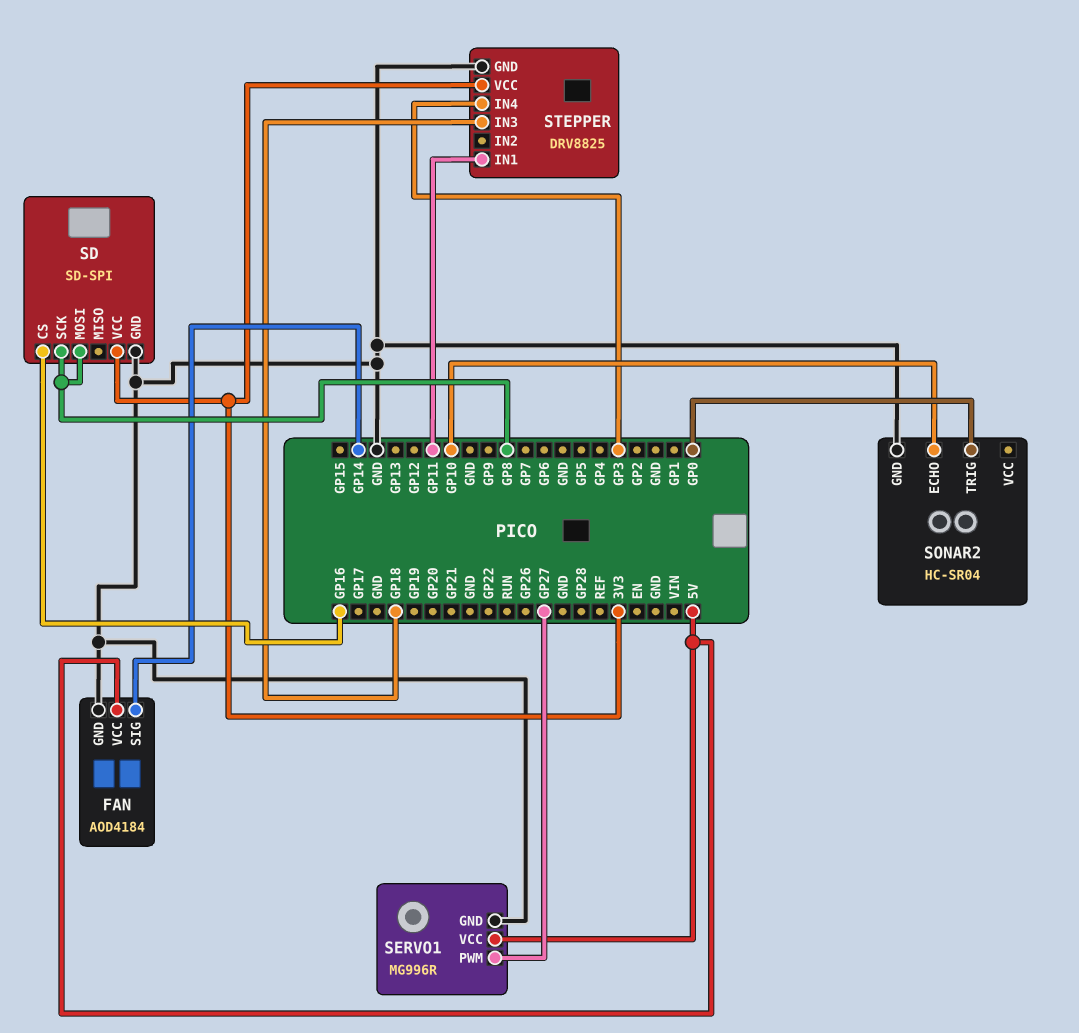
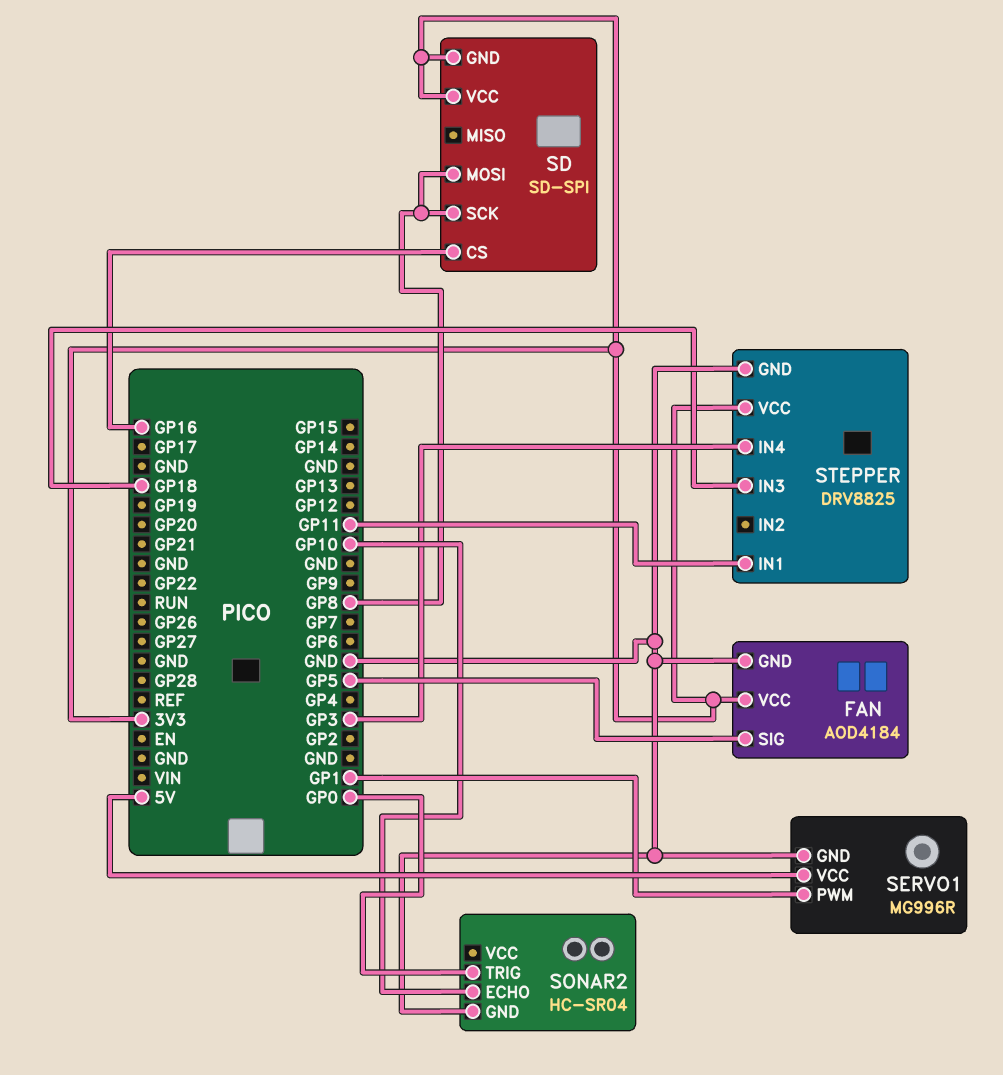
FAN pin SIG: GP14 -> GP5
FAN pin VCC: 5V -> 3V3
SD pin GND: GND -> 3V3
SERVO1 pin PWM: GP27 -> GP1

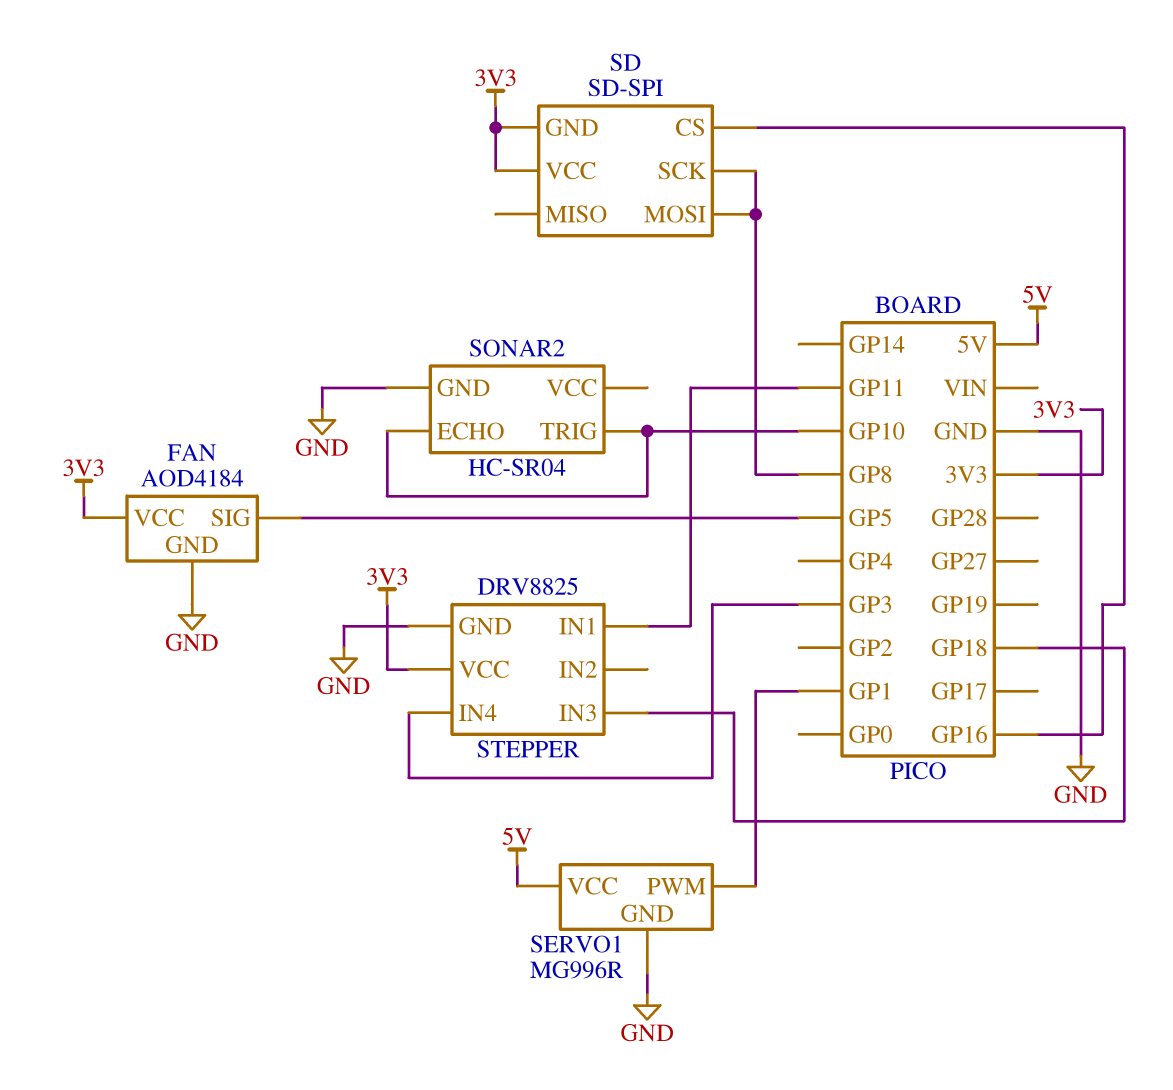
SONAR2 pin TRIG: GP0 -> GP10

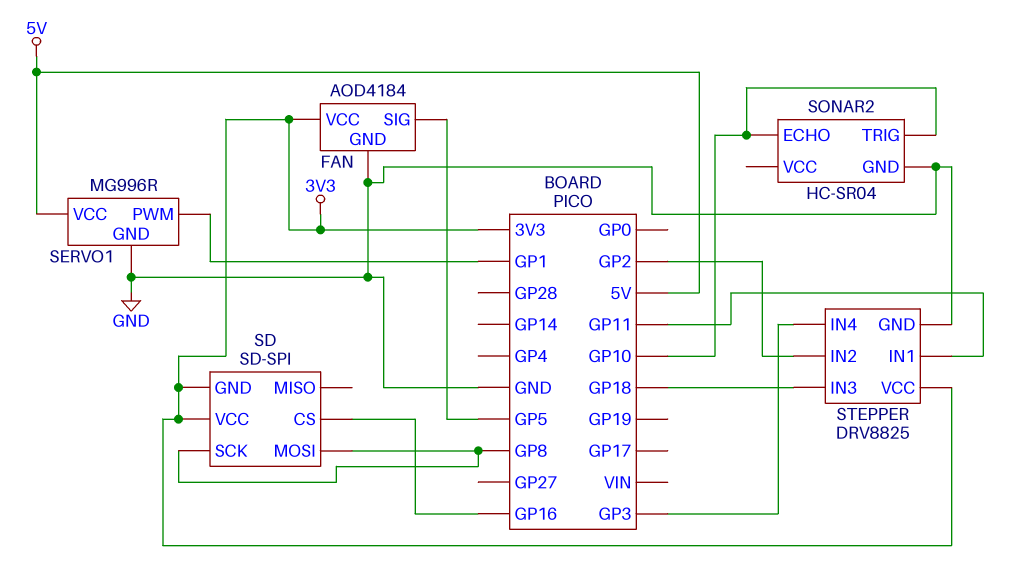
STEPPER pin IN2: none -> GP2

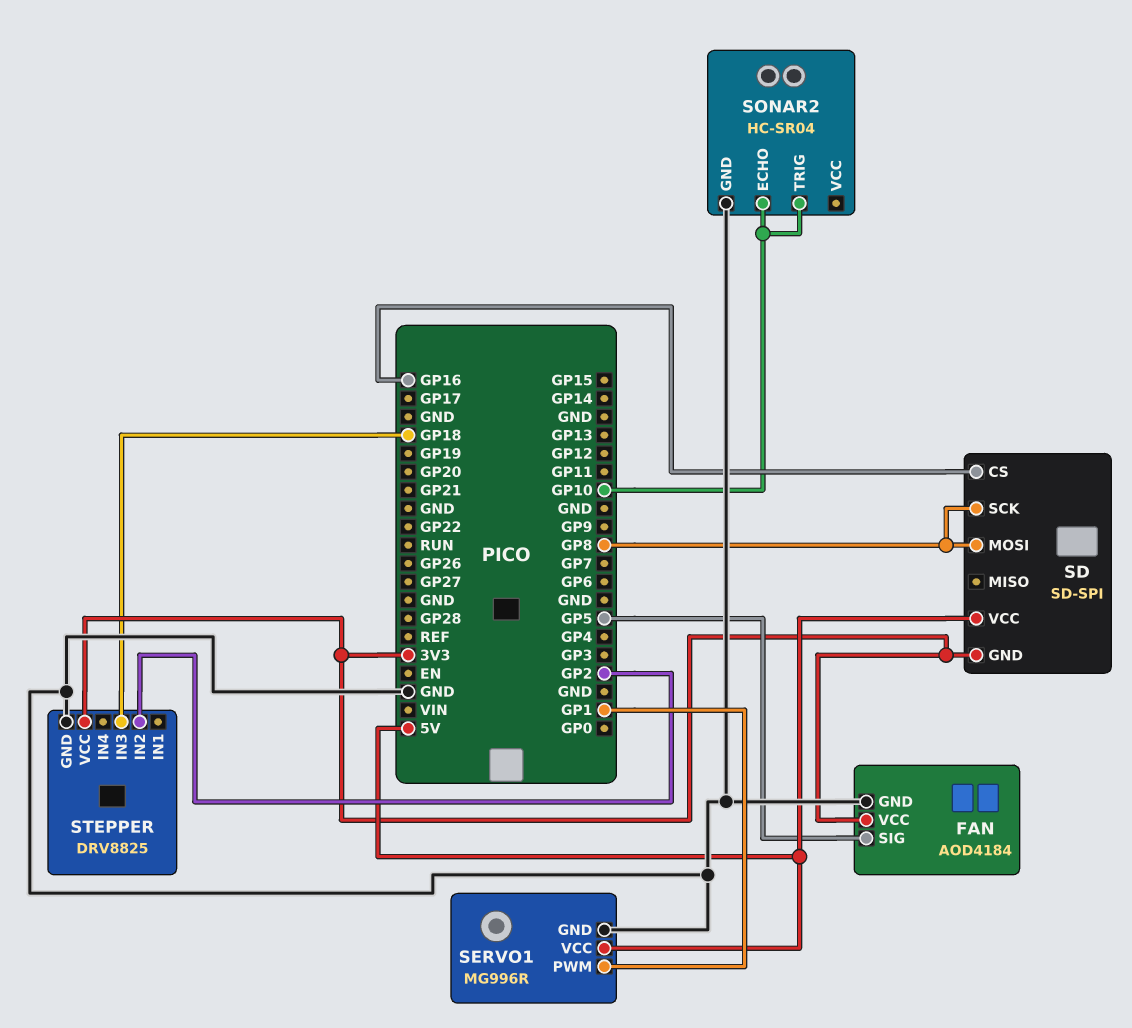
SD pin VCC: 3V3 -> 5V
STEPPER pin IN1: GP11 -> none
STEPPER pin IN4: GP3 -> none

